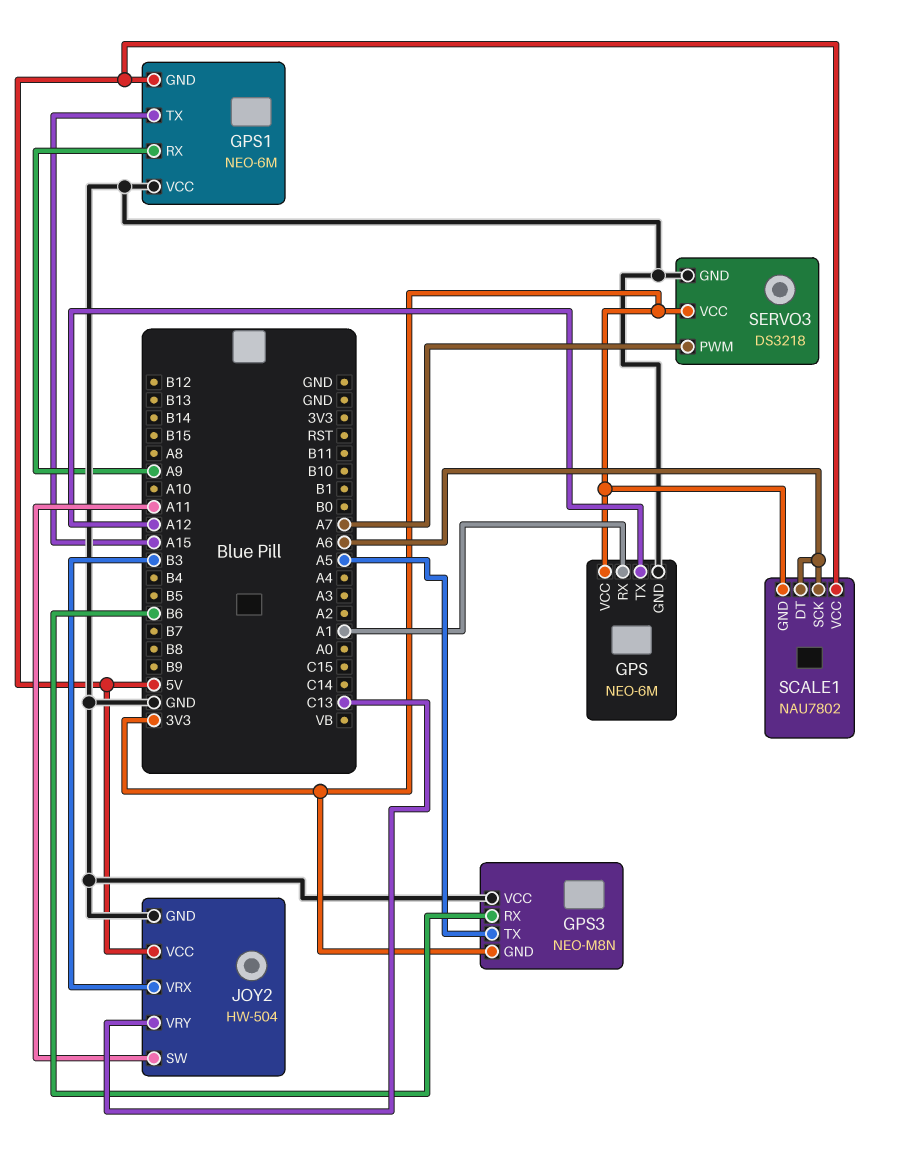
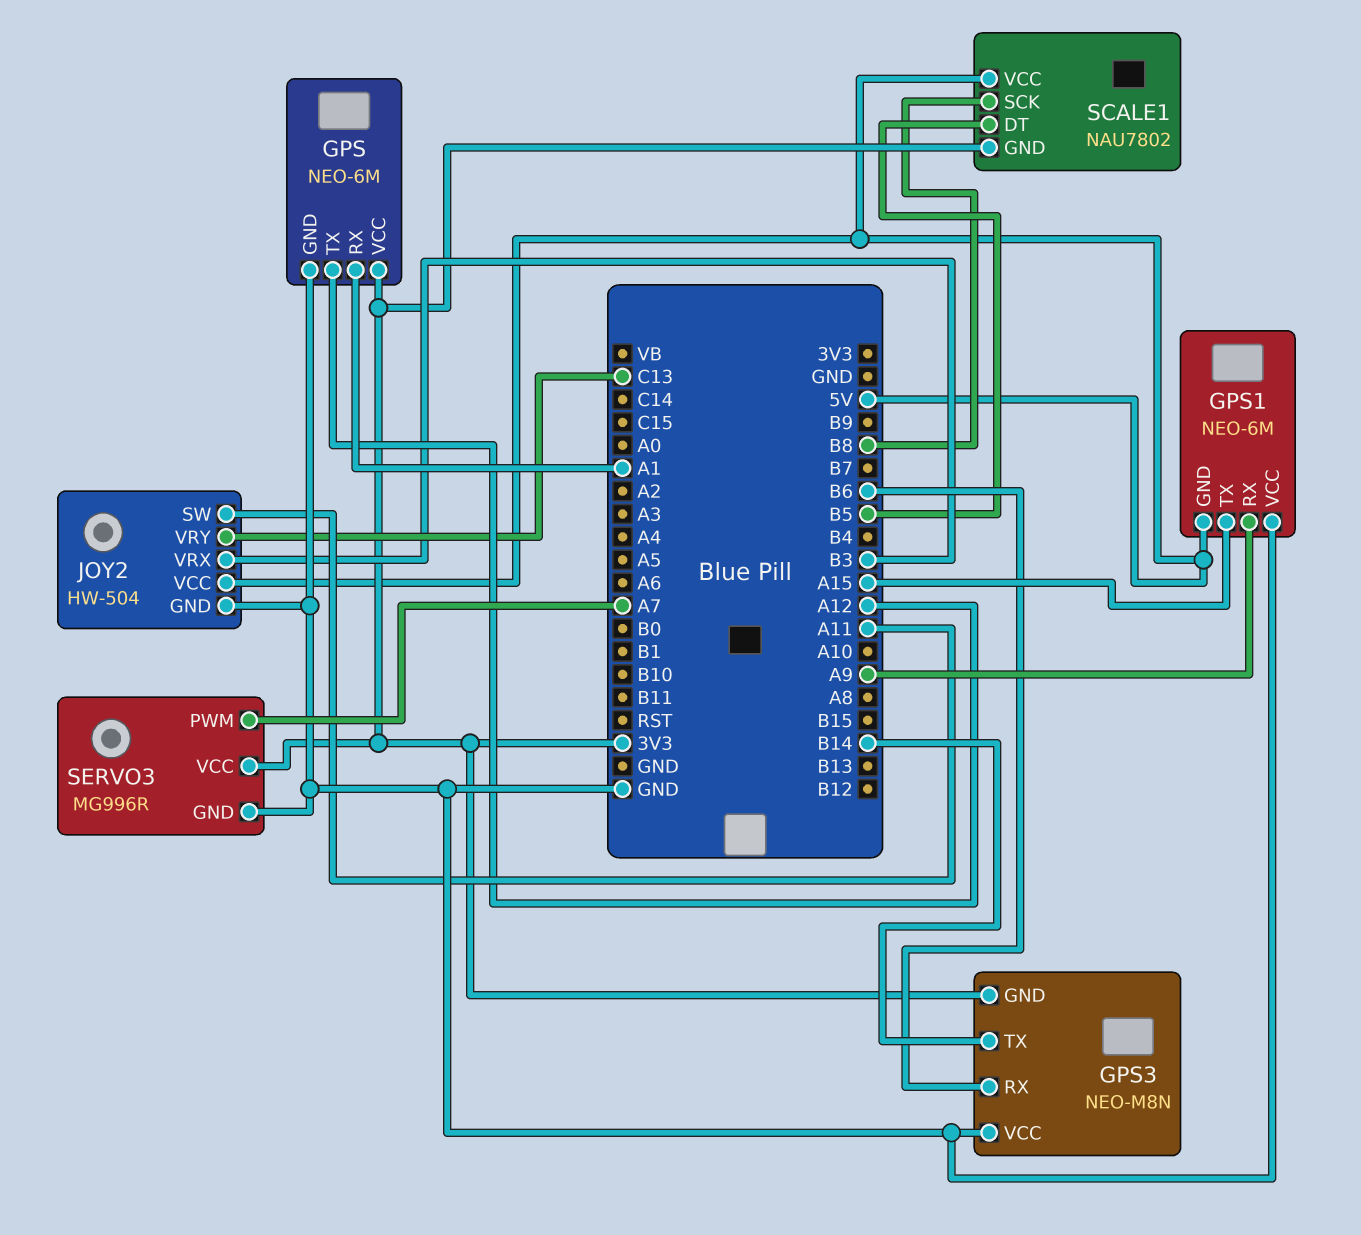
GPS3 pin TX: A5 -> B14
SCALE1 pin DT: A6 -> B5
SCALE1 pin SCK: A6 -> B8
SERVO3: DS3218 -> MG996R

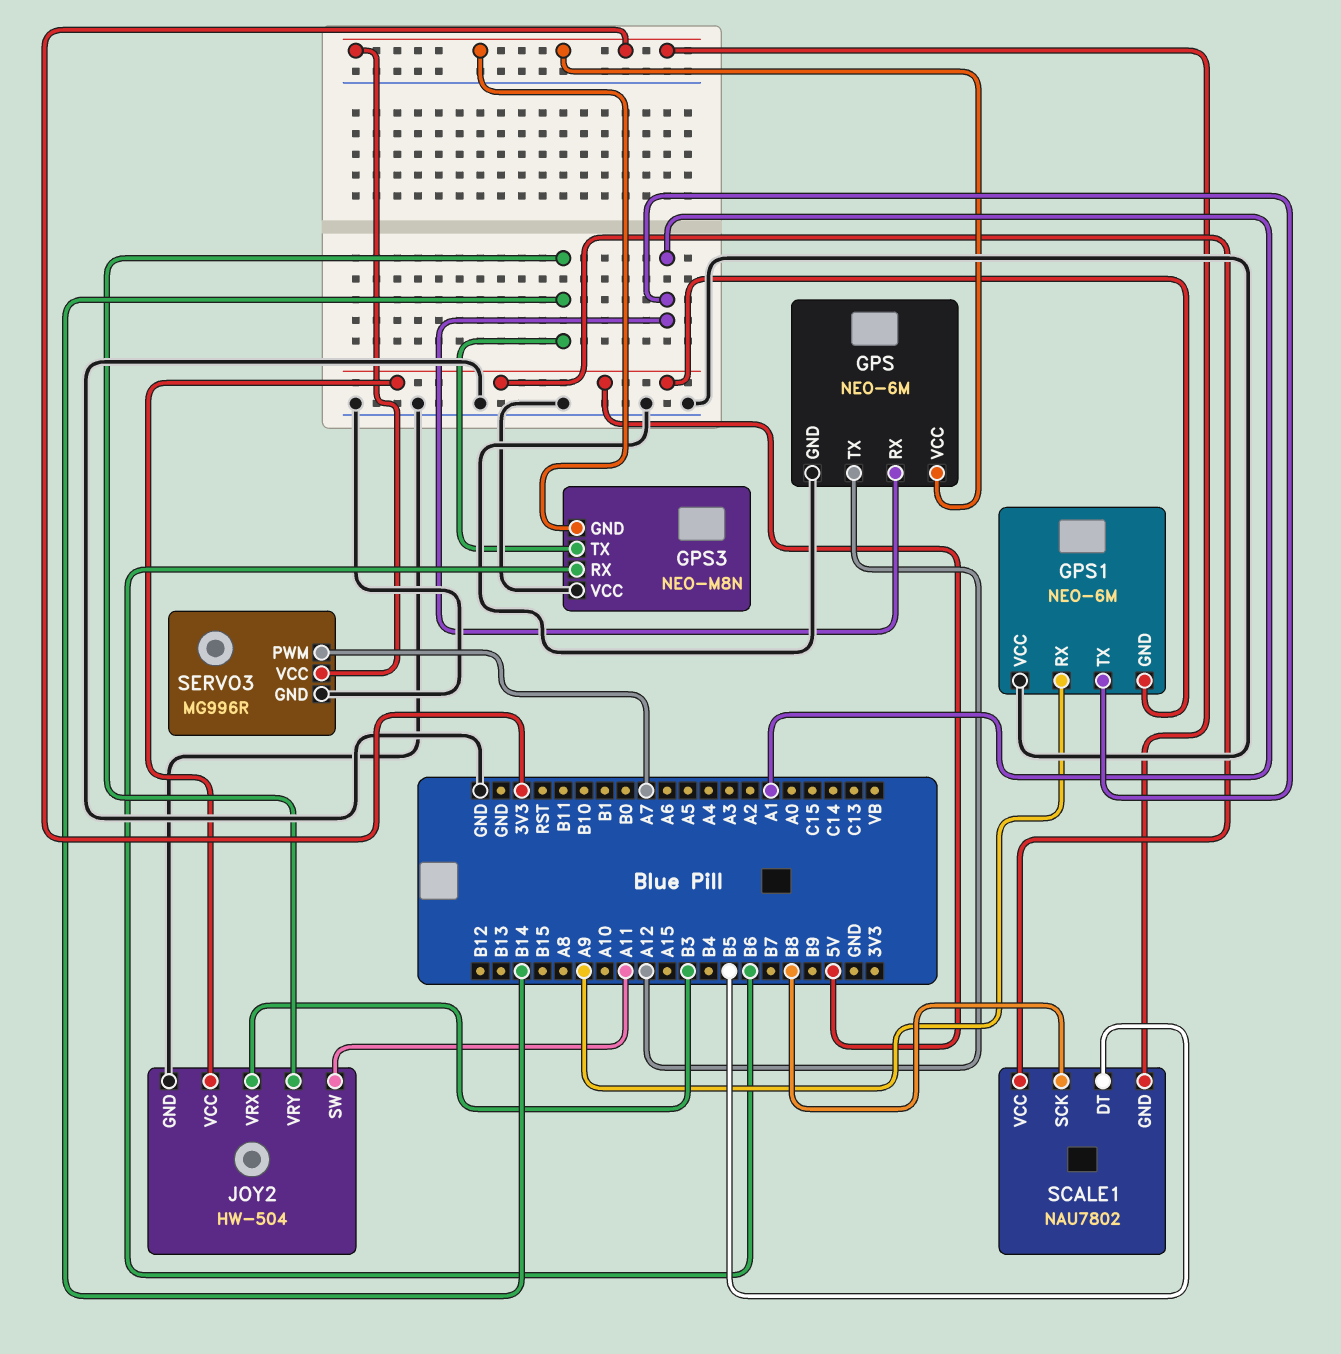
GPS1 pin TX: A15 -> A1
JOY2 pin VRY: C13 -> B14

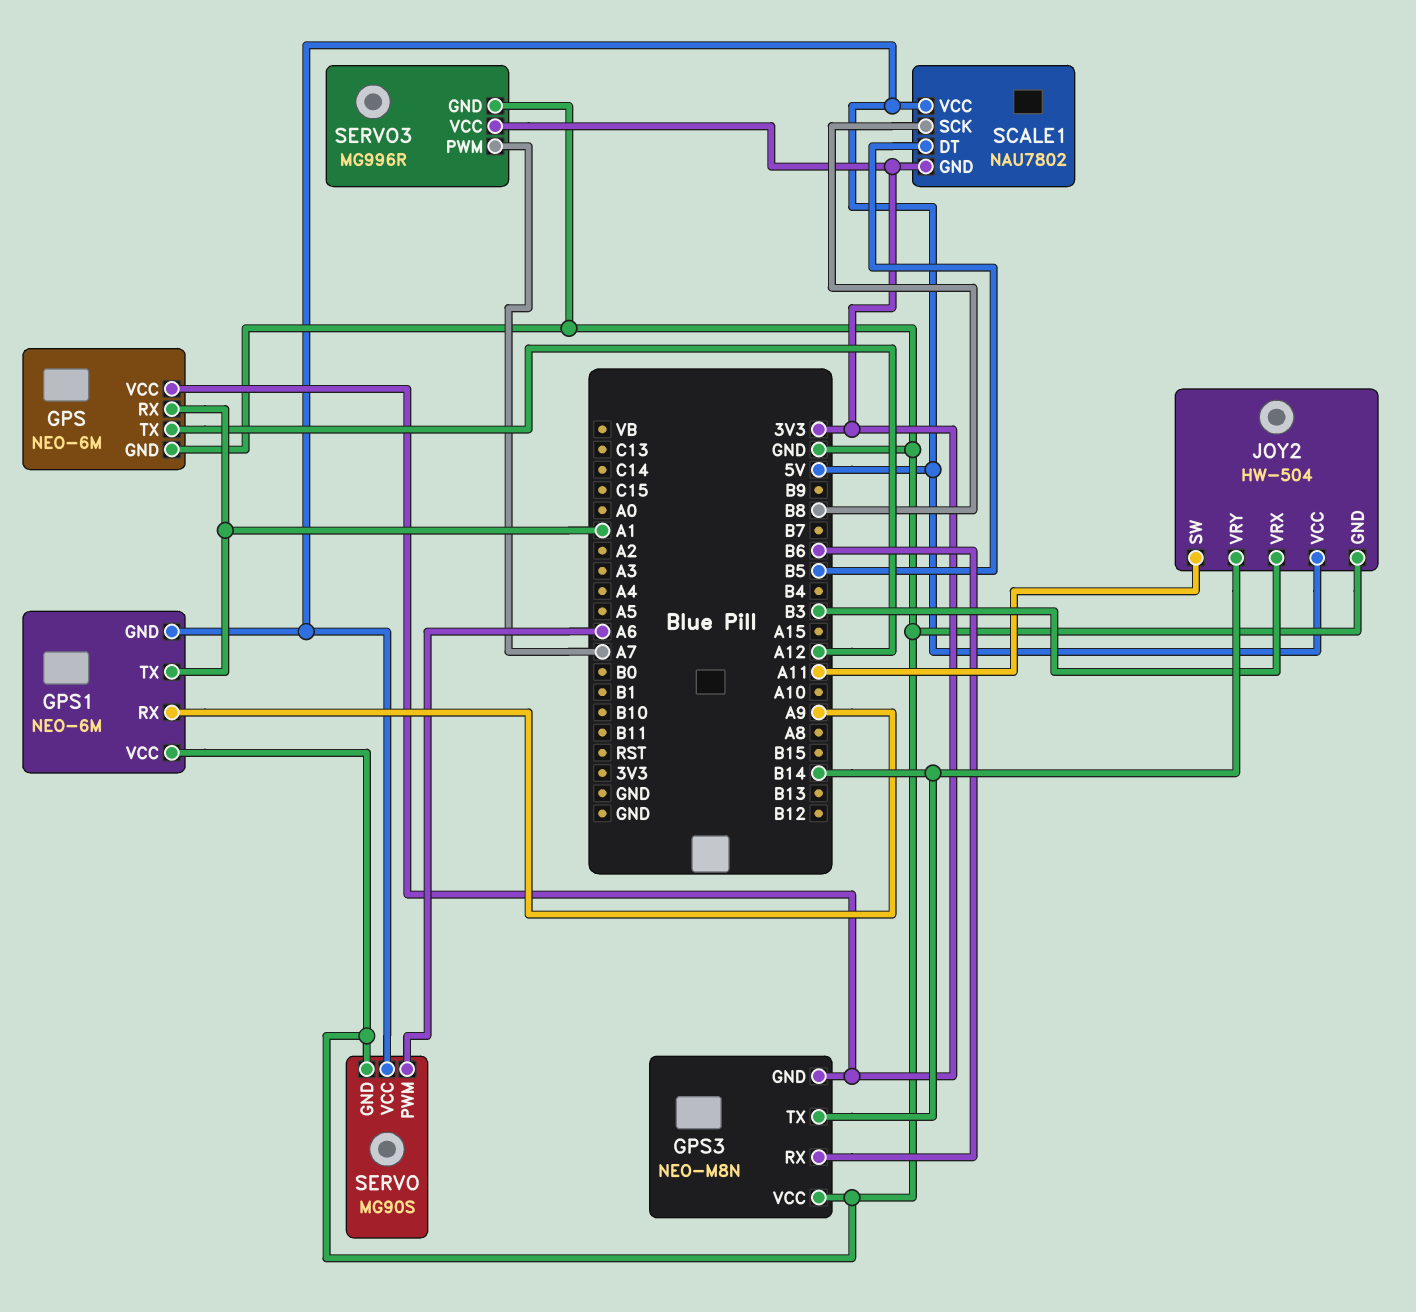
SERVO: none -> MG90S
SERVO pin GND: none -> GND
SERVO pin PWM: none -> A6
SERVO pin VCC: none -> 5V

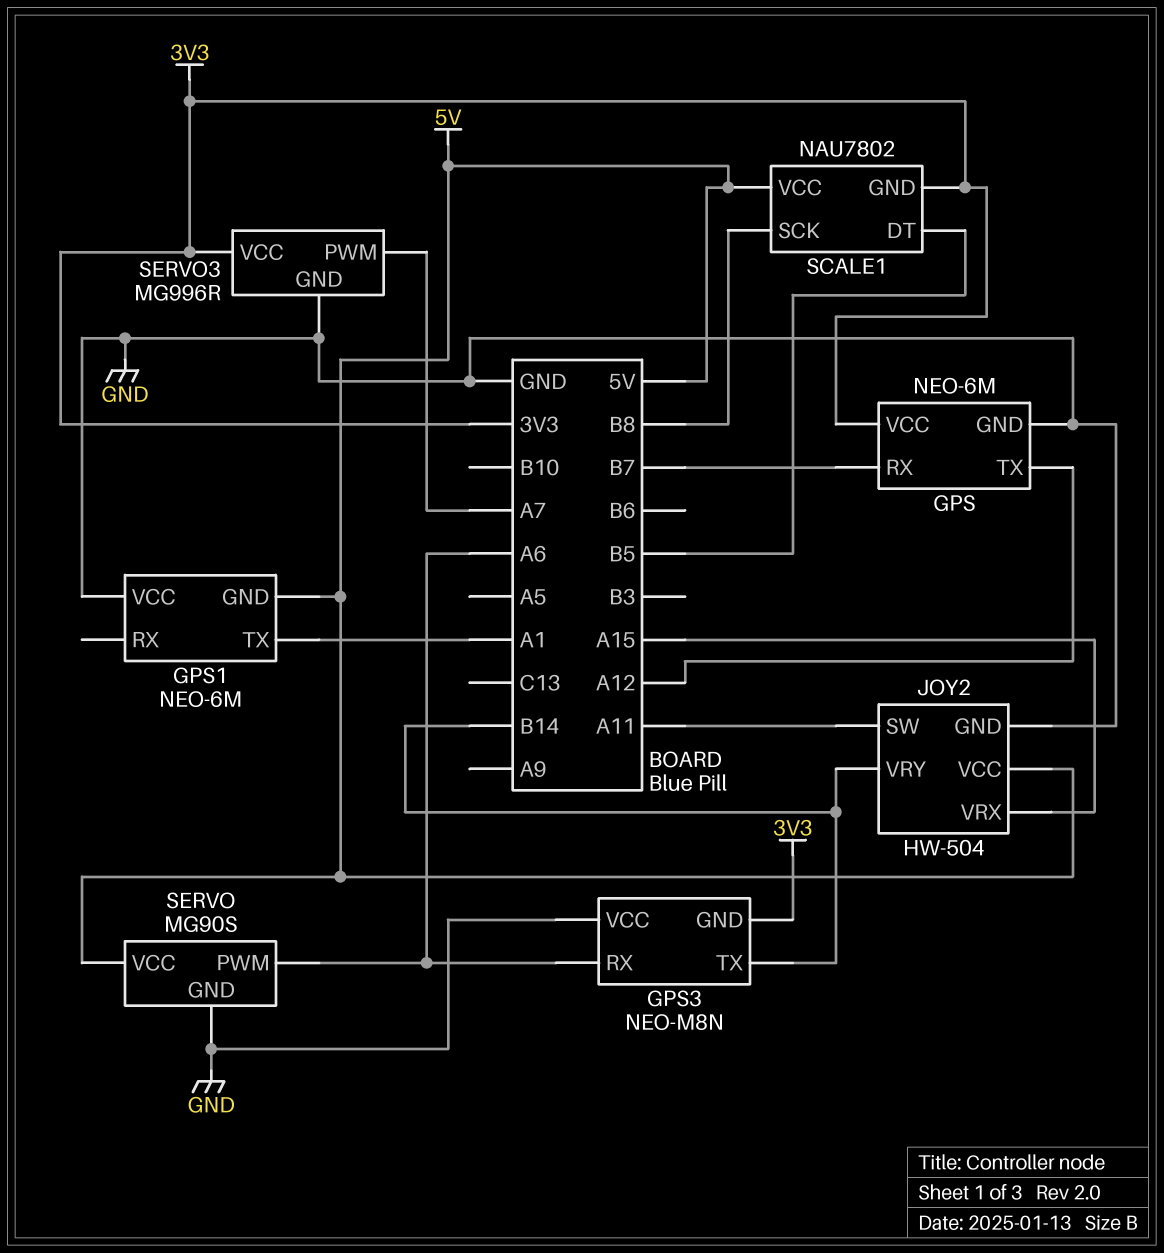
GPS pin RX: A1 -> B7
GPS1 pin RX: A9 -> none
GPS3 pin RX: B6 -> A6
JOY2 pin VRX: B3 -> A15

